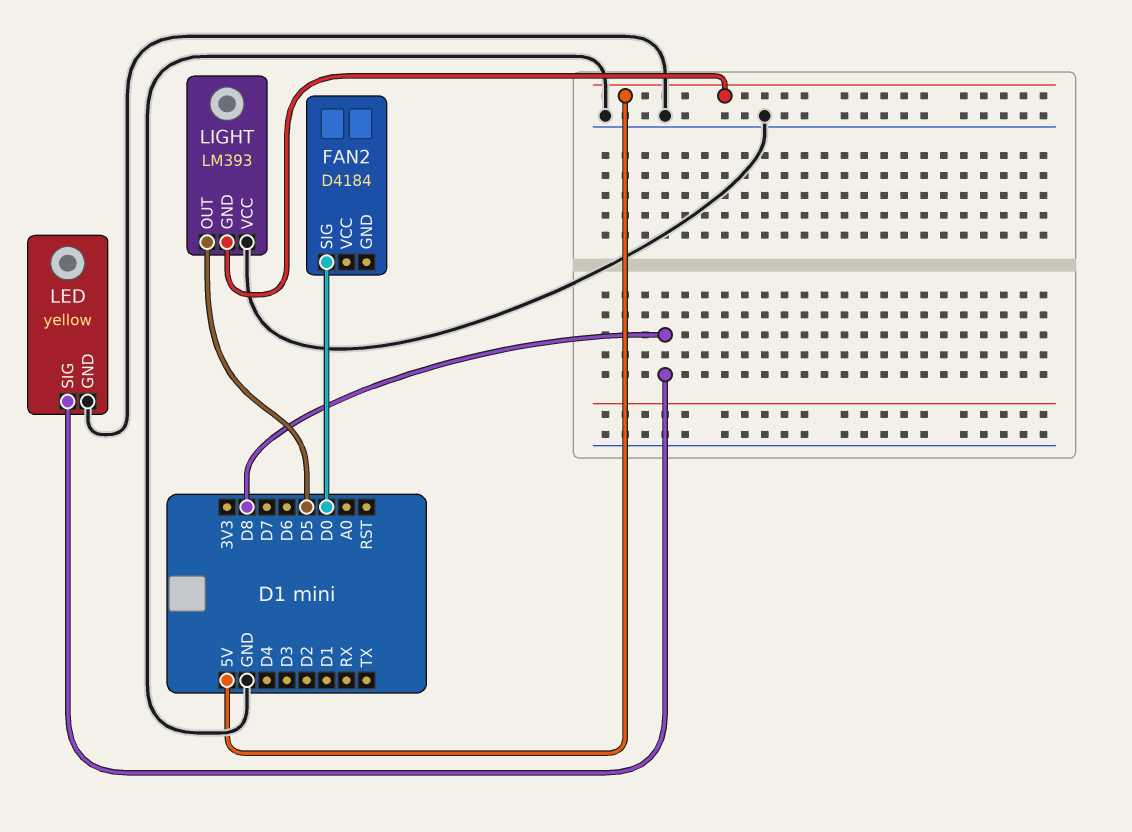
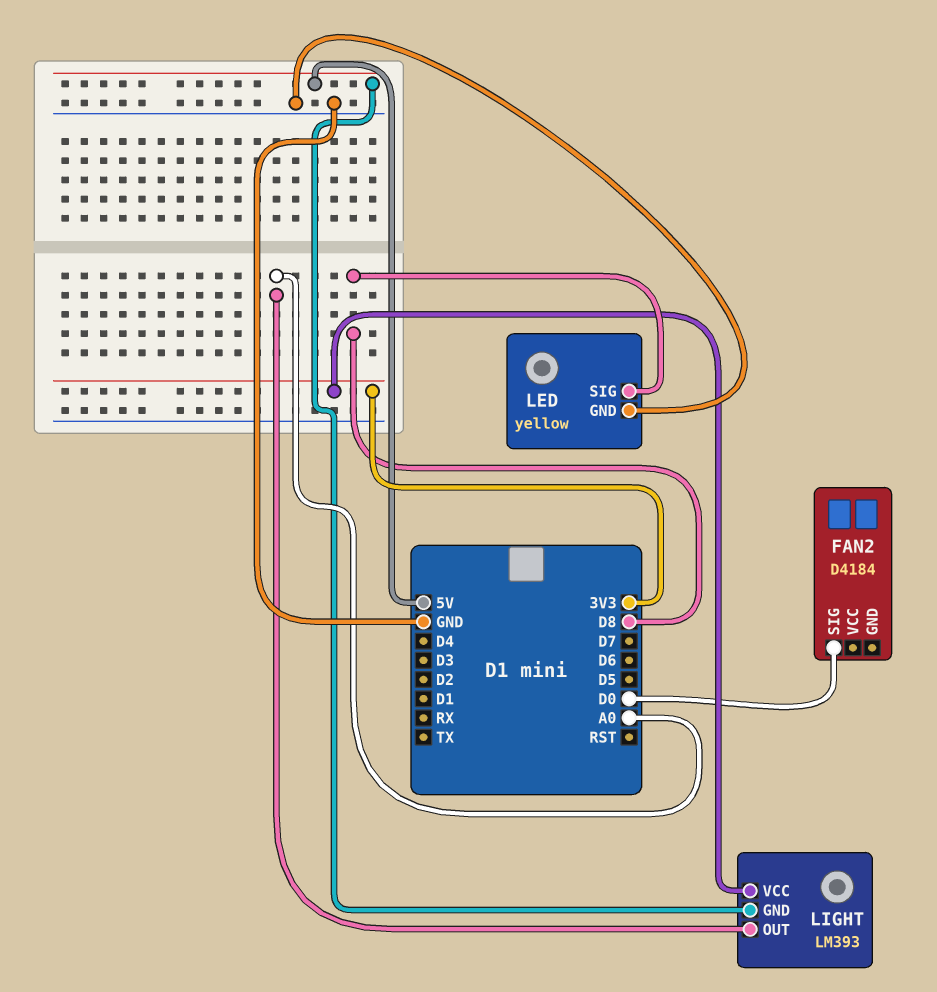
LIGHT pin OUT: D5 -> A0
LIGHT pin VCC: GND -> 3V3

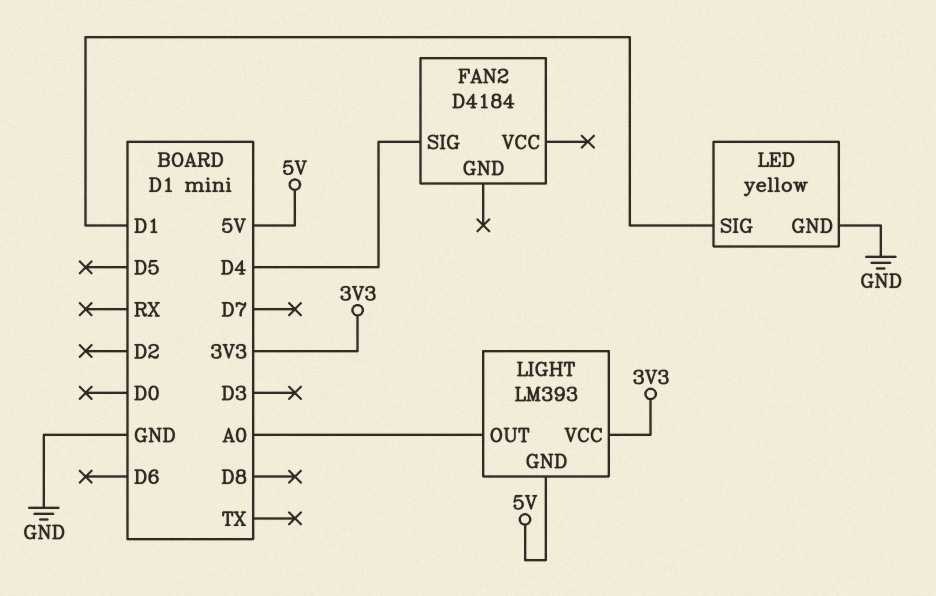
FAN2 pin SIG: D0 -> D4
LED pin SIG: D8 -> D1

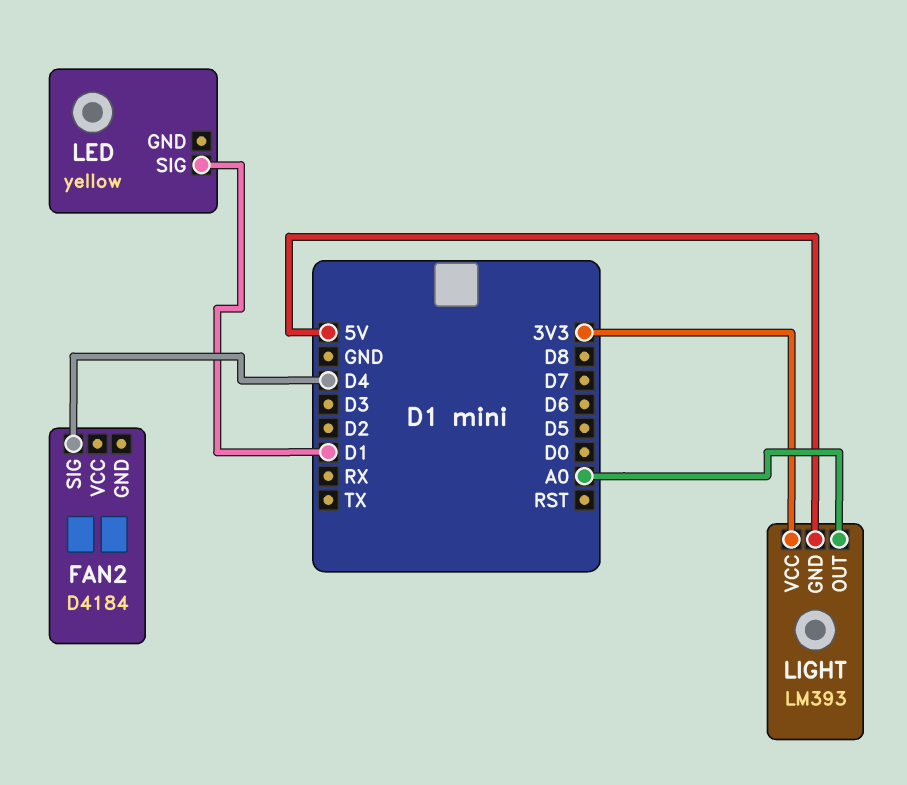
LED pin GND: GND -> none

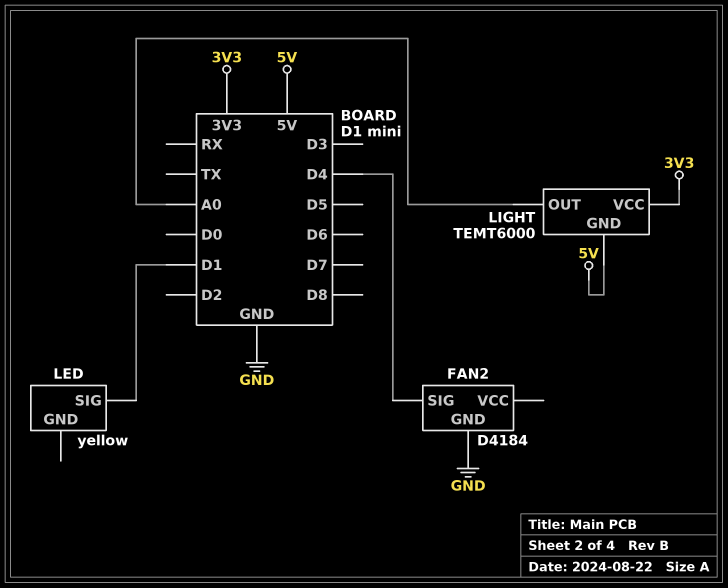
FAN2 pin GND: none -> GND
LIGHT: LM393 -> TEMT6000

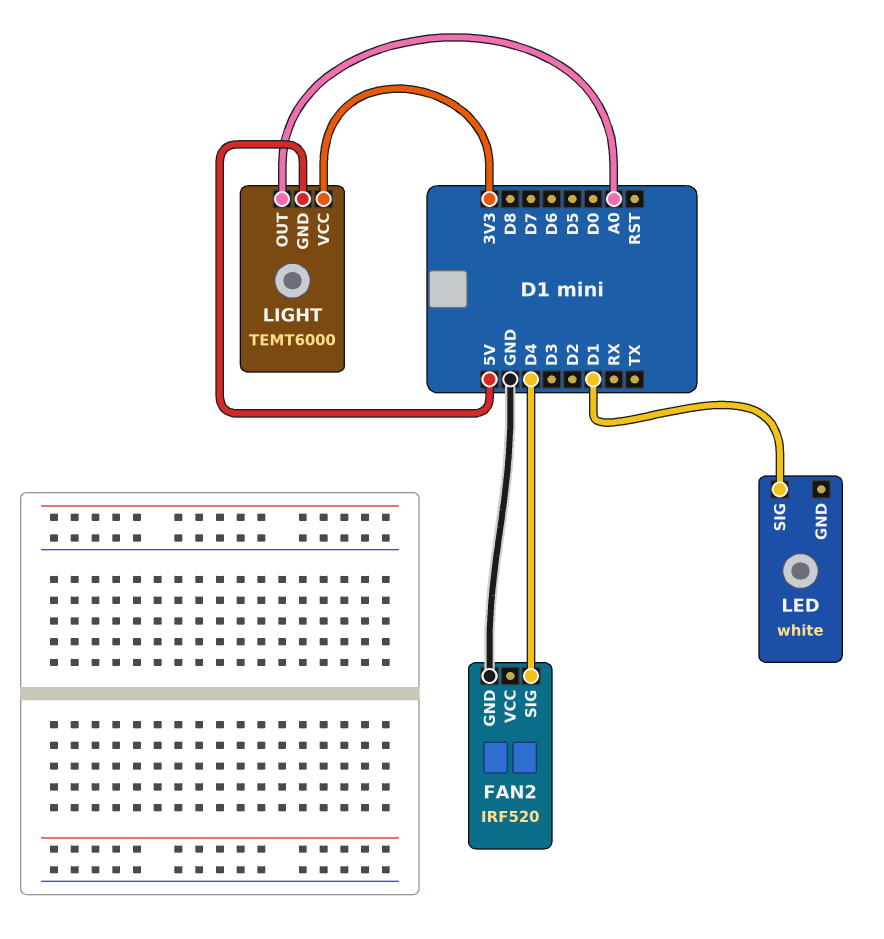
FAN2: D4184 -> IRF520
LED: yellow -> white

